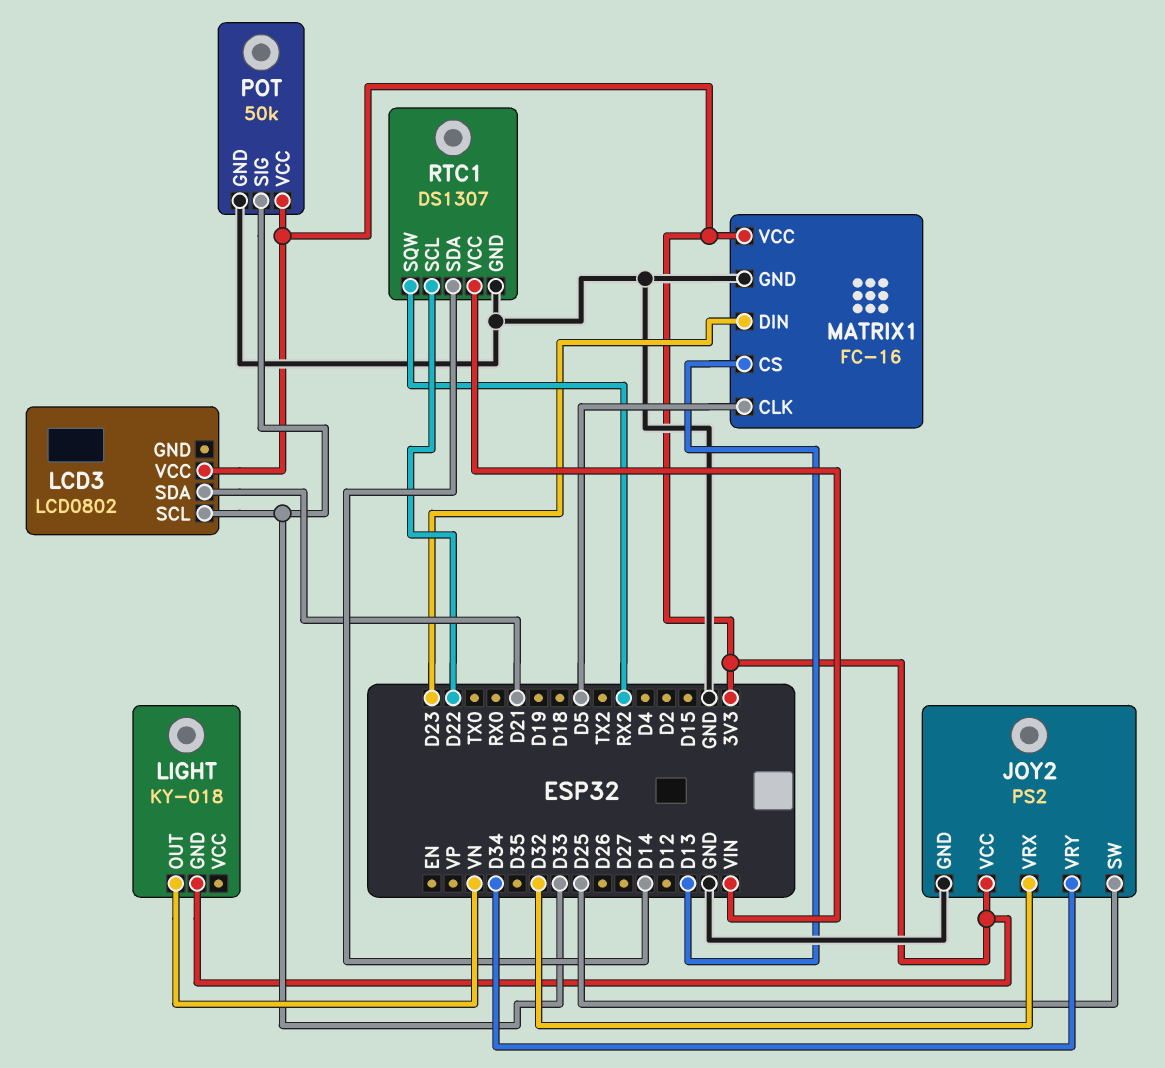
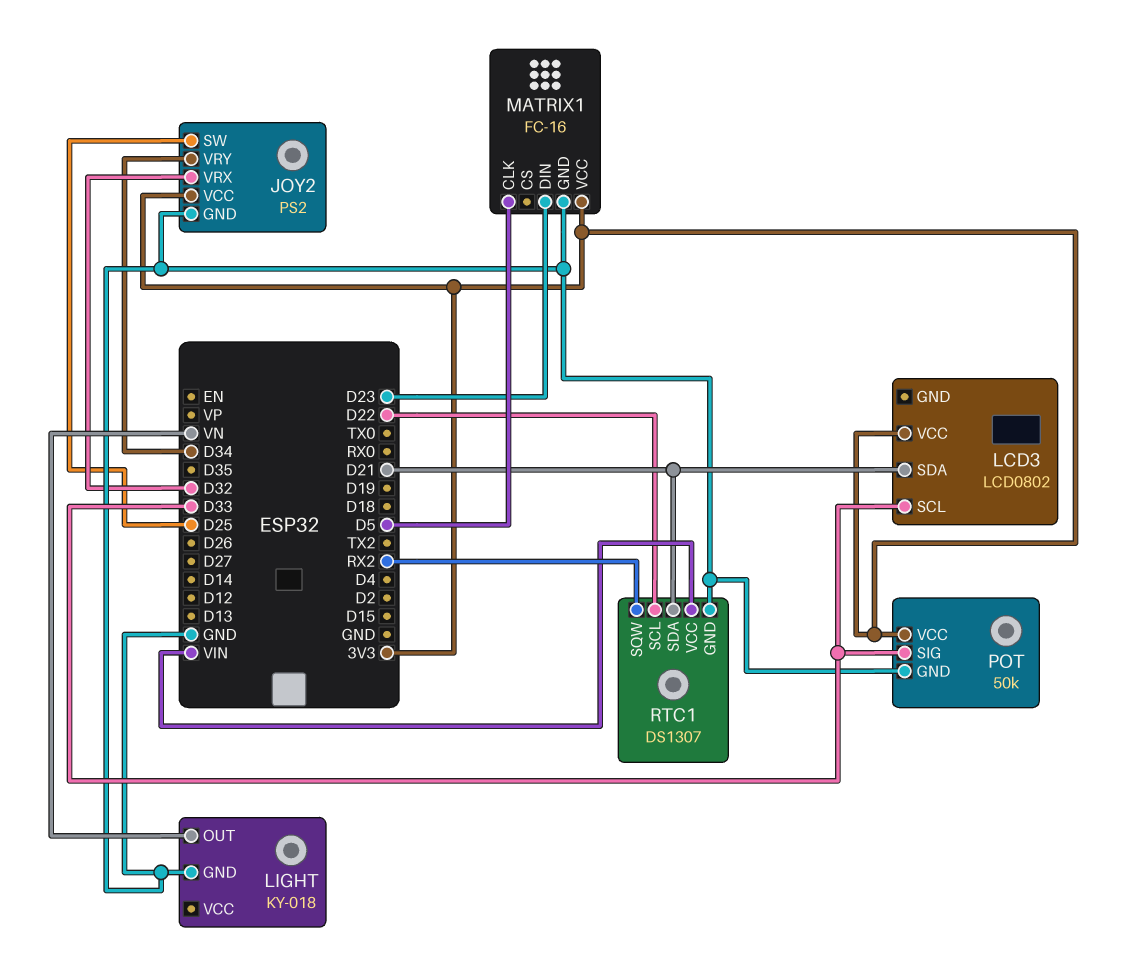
LIGHT pin GND: 3V3 -> GND
MATRIX1 pin CS: D13 -> none
RTC1 pin SDA: D14 -> D21

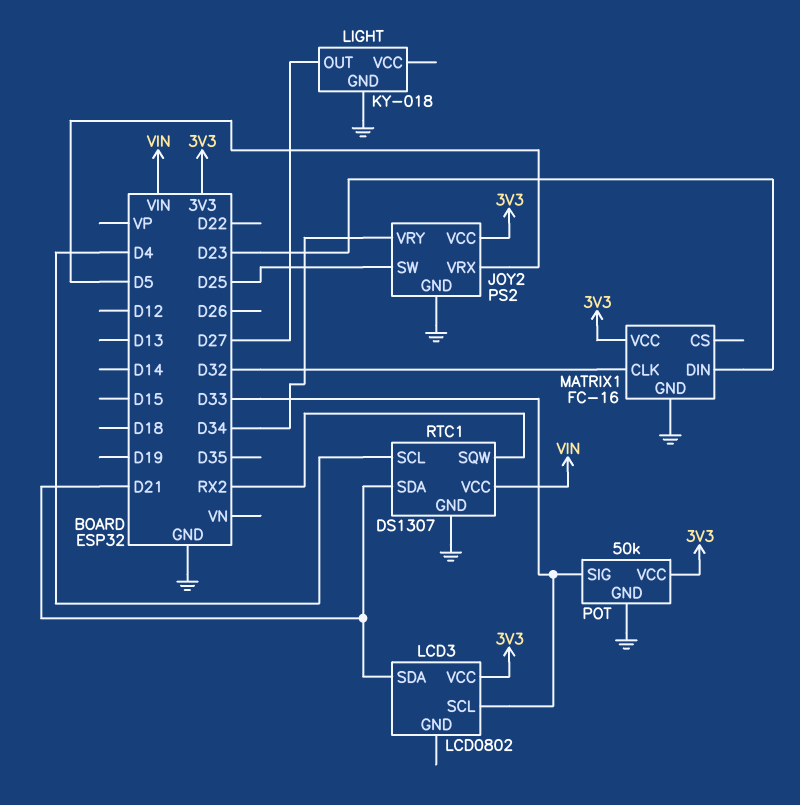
JOY2 pin VRX: D32 -> D5
LIGHT pin OUT: VN -> D27
MATRIX1 pin CLK: D5 -> D32
RTC1 pin SCL: D22 -> D4

